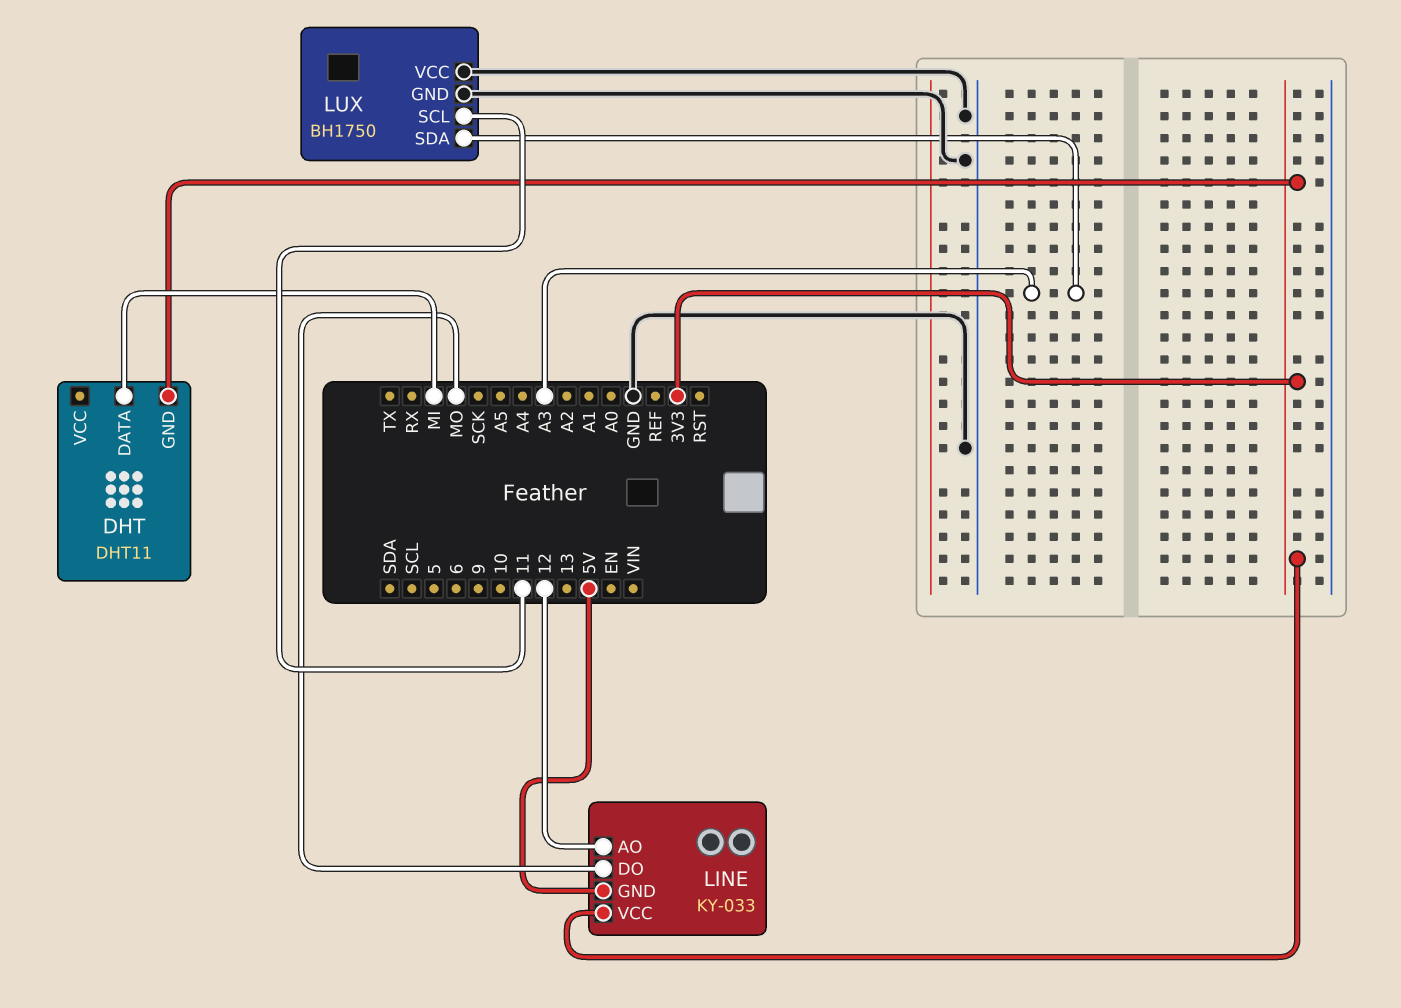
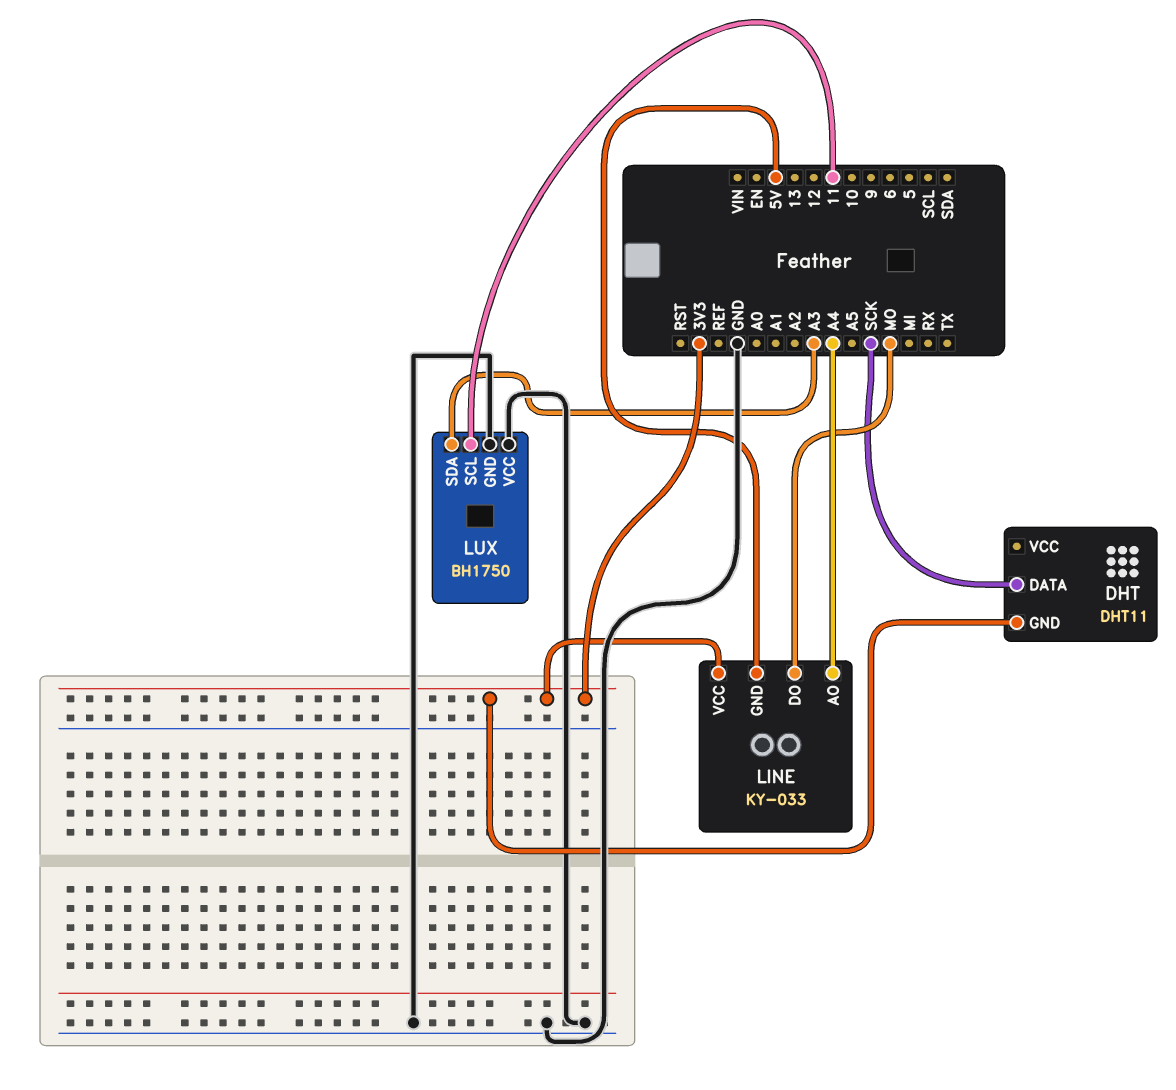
DHT pin DATA: MI -> SCK
LINE pin AO: 12 -> A4

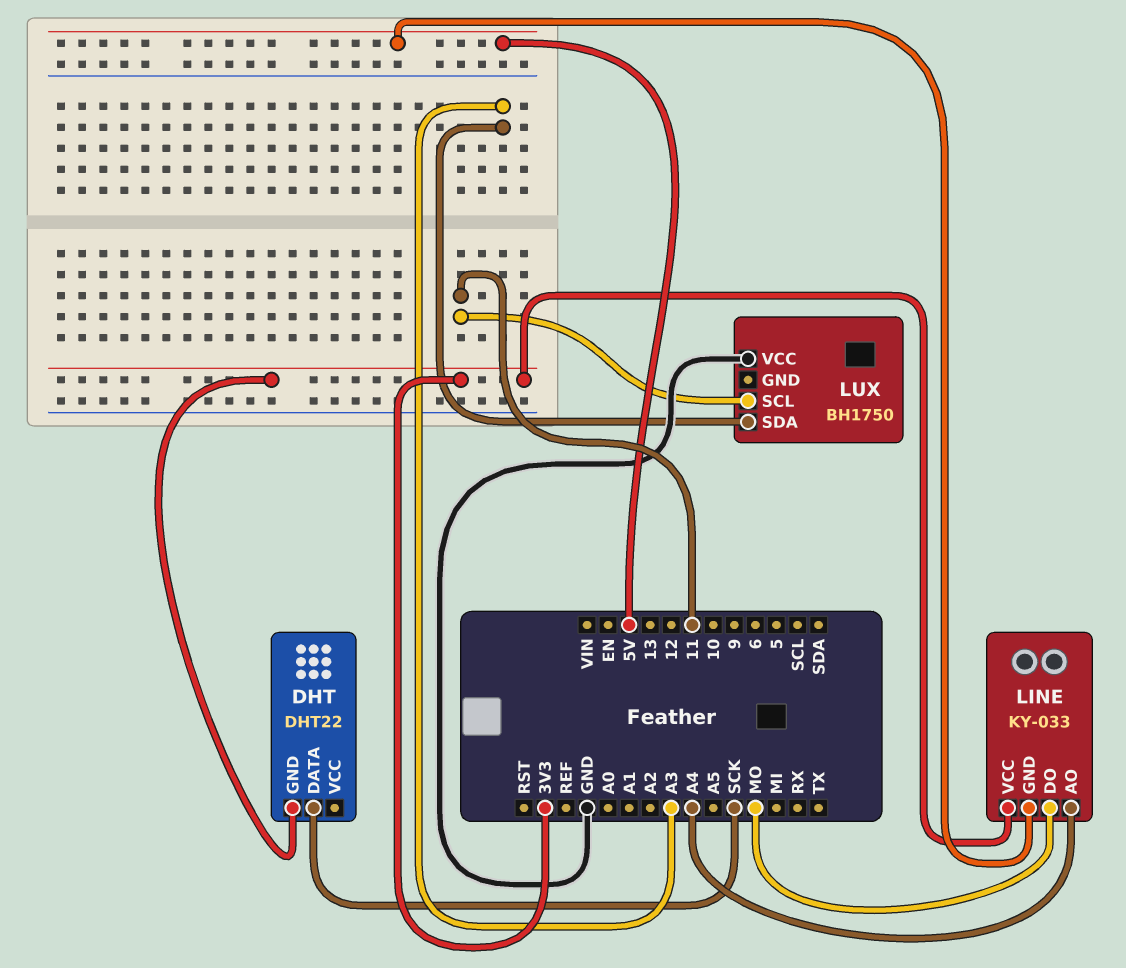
DHT: DHT11 -> DHT22
LUX pin GND: GND -> none

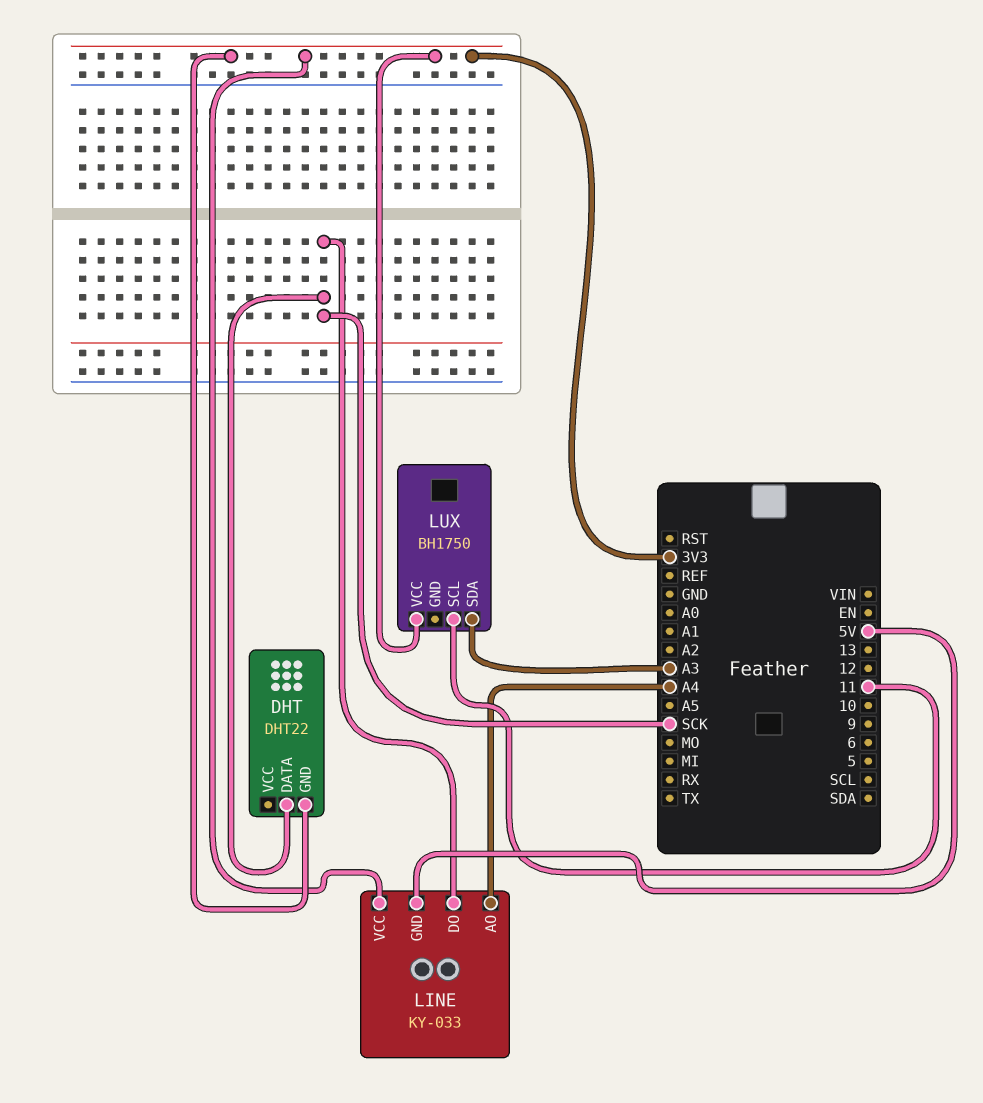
LINE pin DO: MO -> SCK
LUX pin VCC: GND -> 3V3

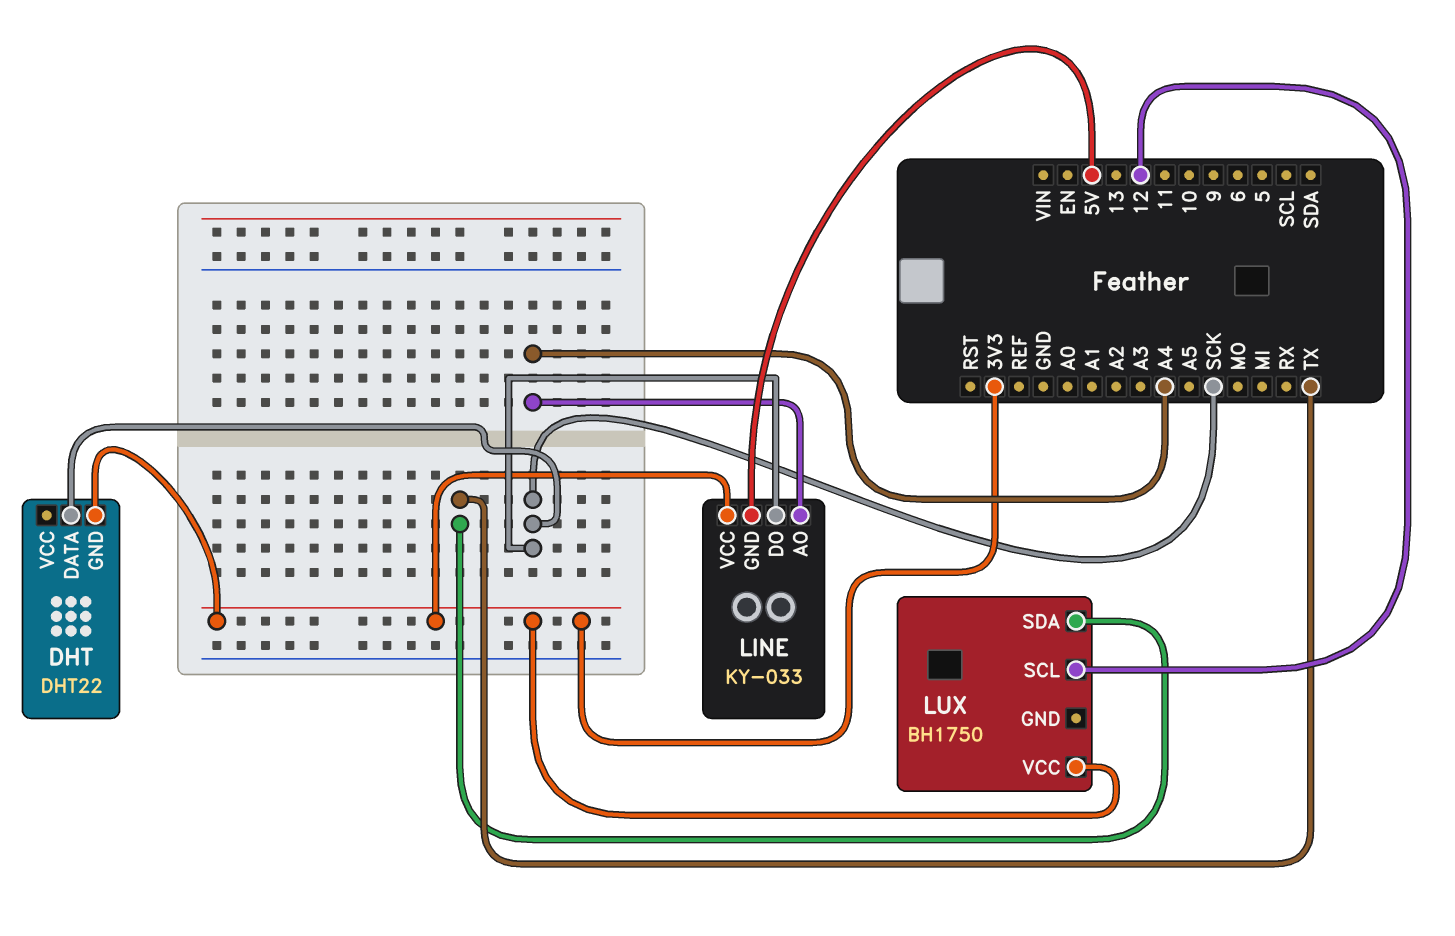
LUX pin SCL: 11 -> 12
LUX pin SDA: A3 -> TX

